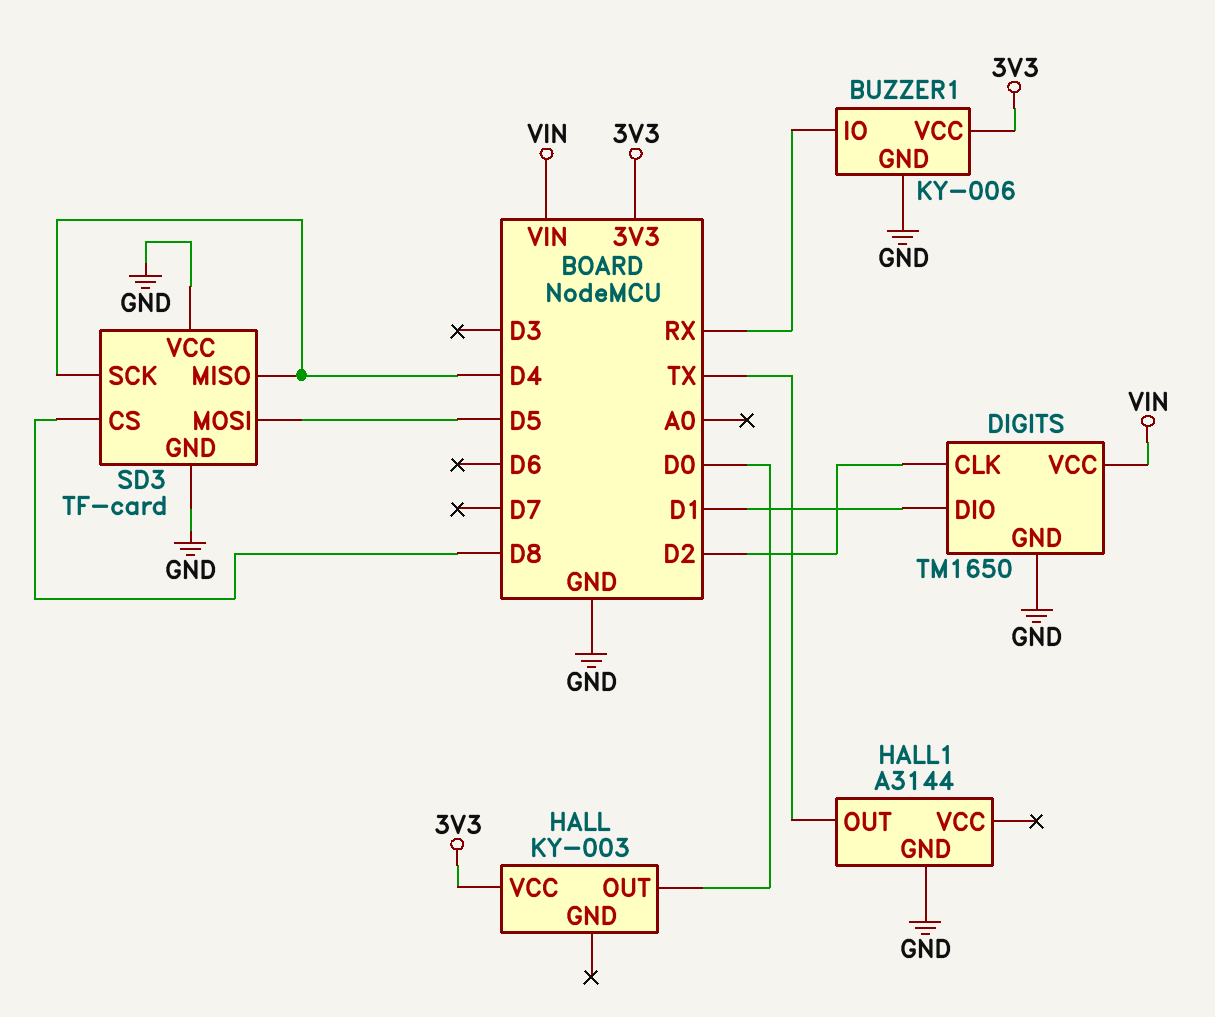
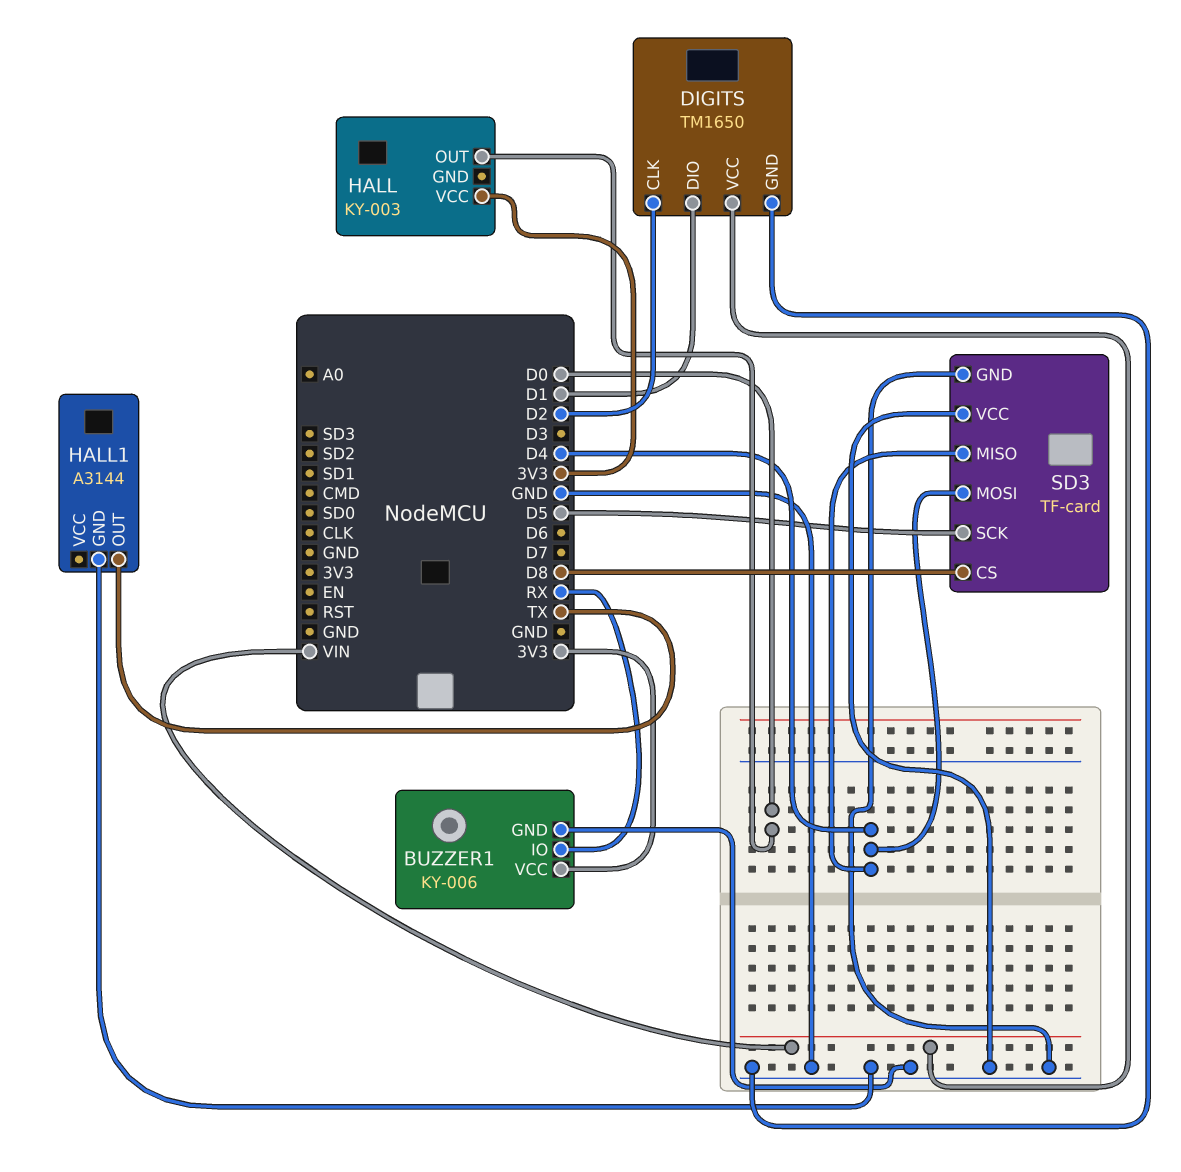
SD3 pin MOSI: D5 -> D4
SD3 pin SCK: D4 -> D5

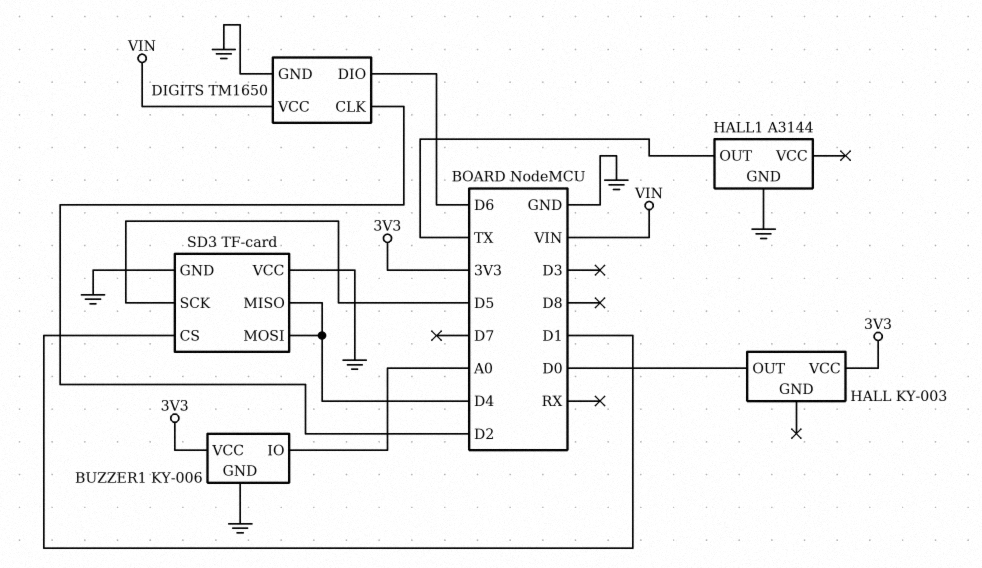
BUZZER1 pin IO: RX -> A0
DIGITS pin DIO: D1 -> D6
SD3 pin CS: D8 -> D1

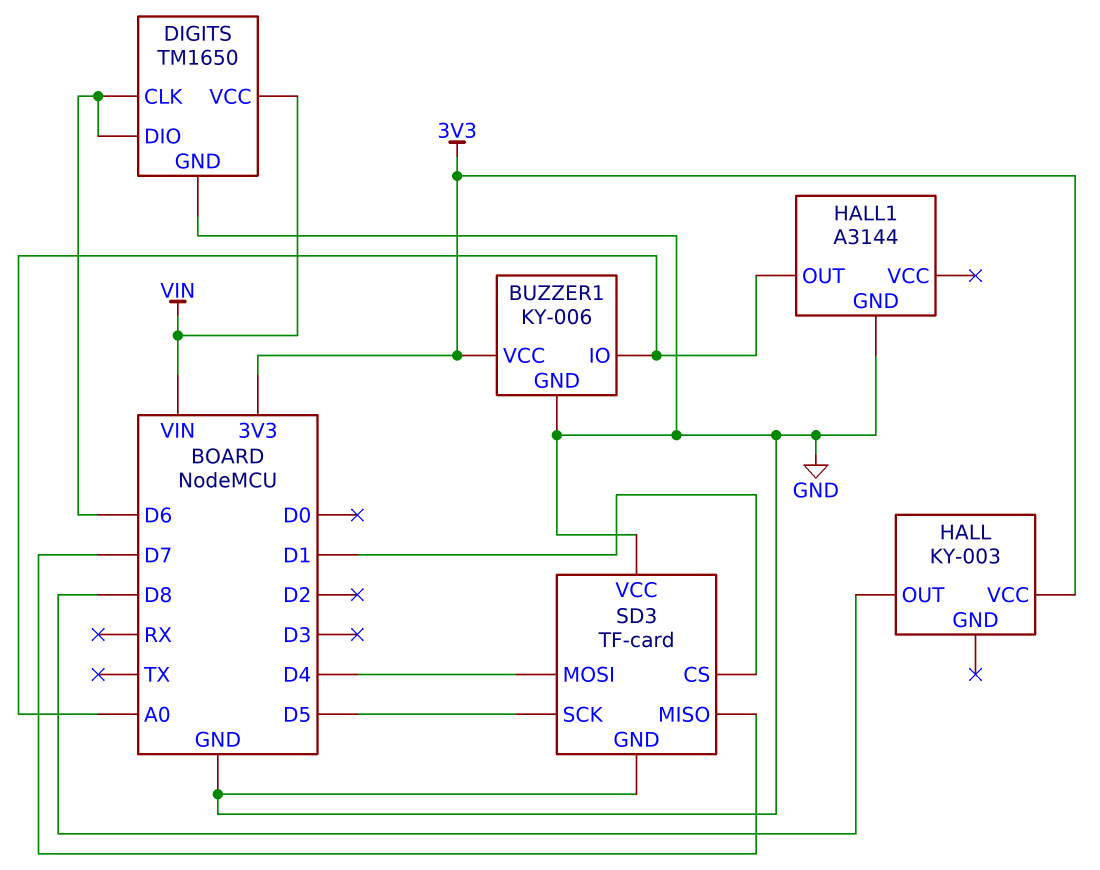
DIGITS pin CLK: D2 -> D6
HALL pin OUT: D0 -> D8
HALL1 pin OUT: TX -> A0
SD3 pin MISO: D4 -> D7

